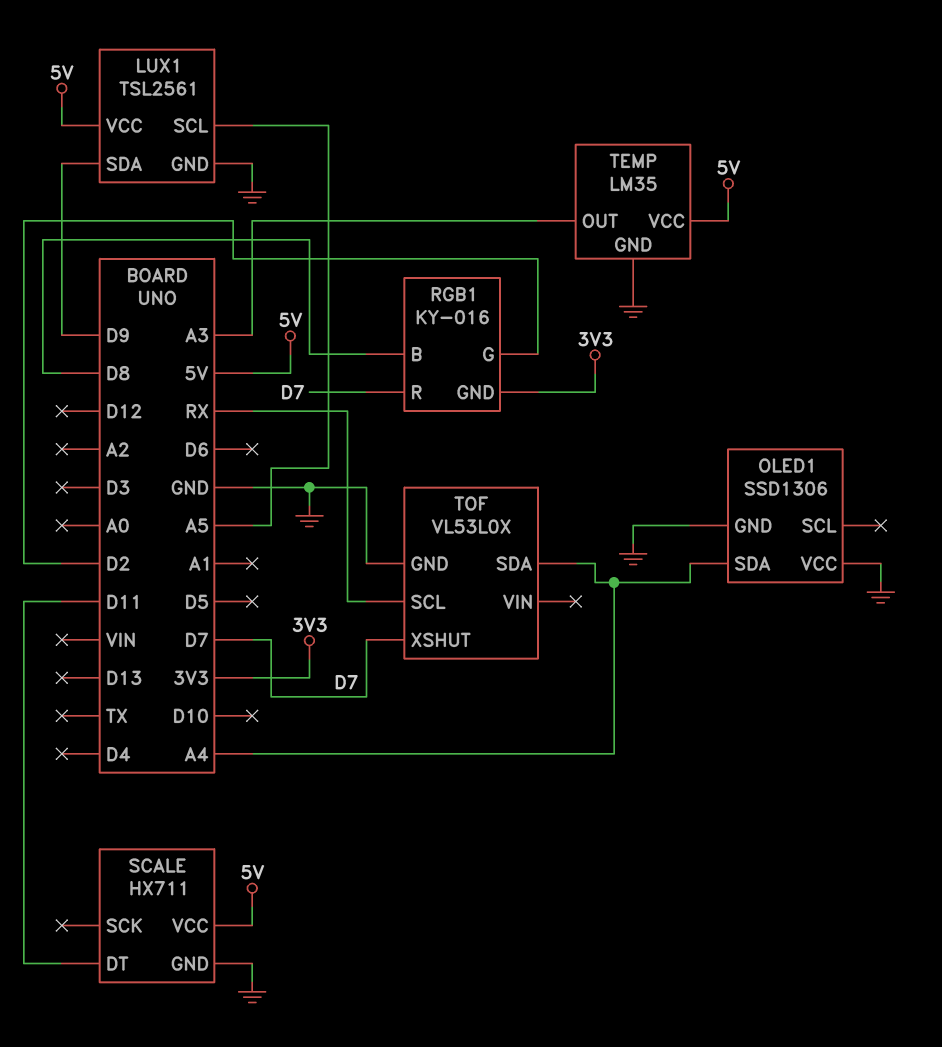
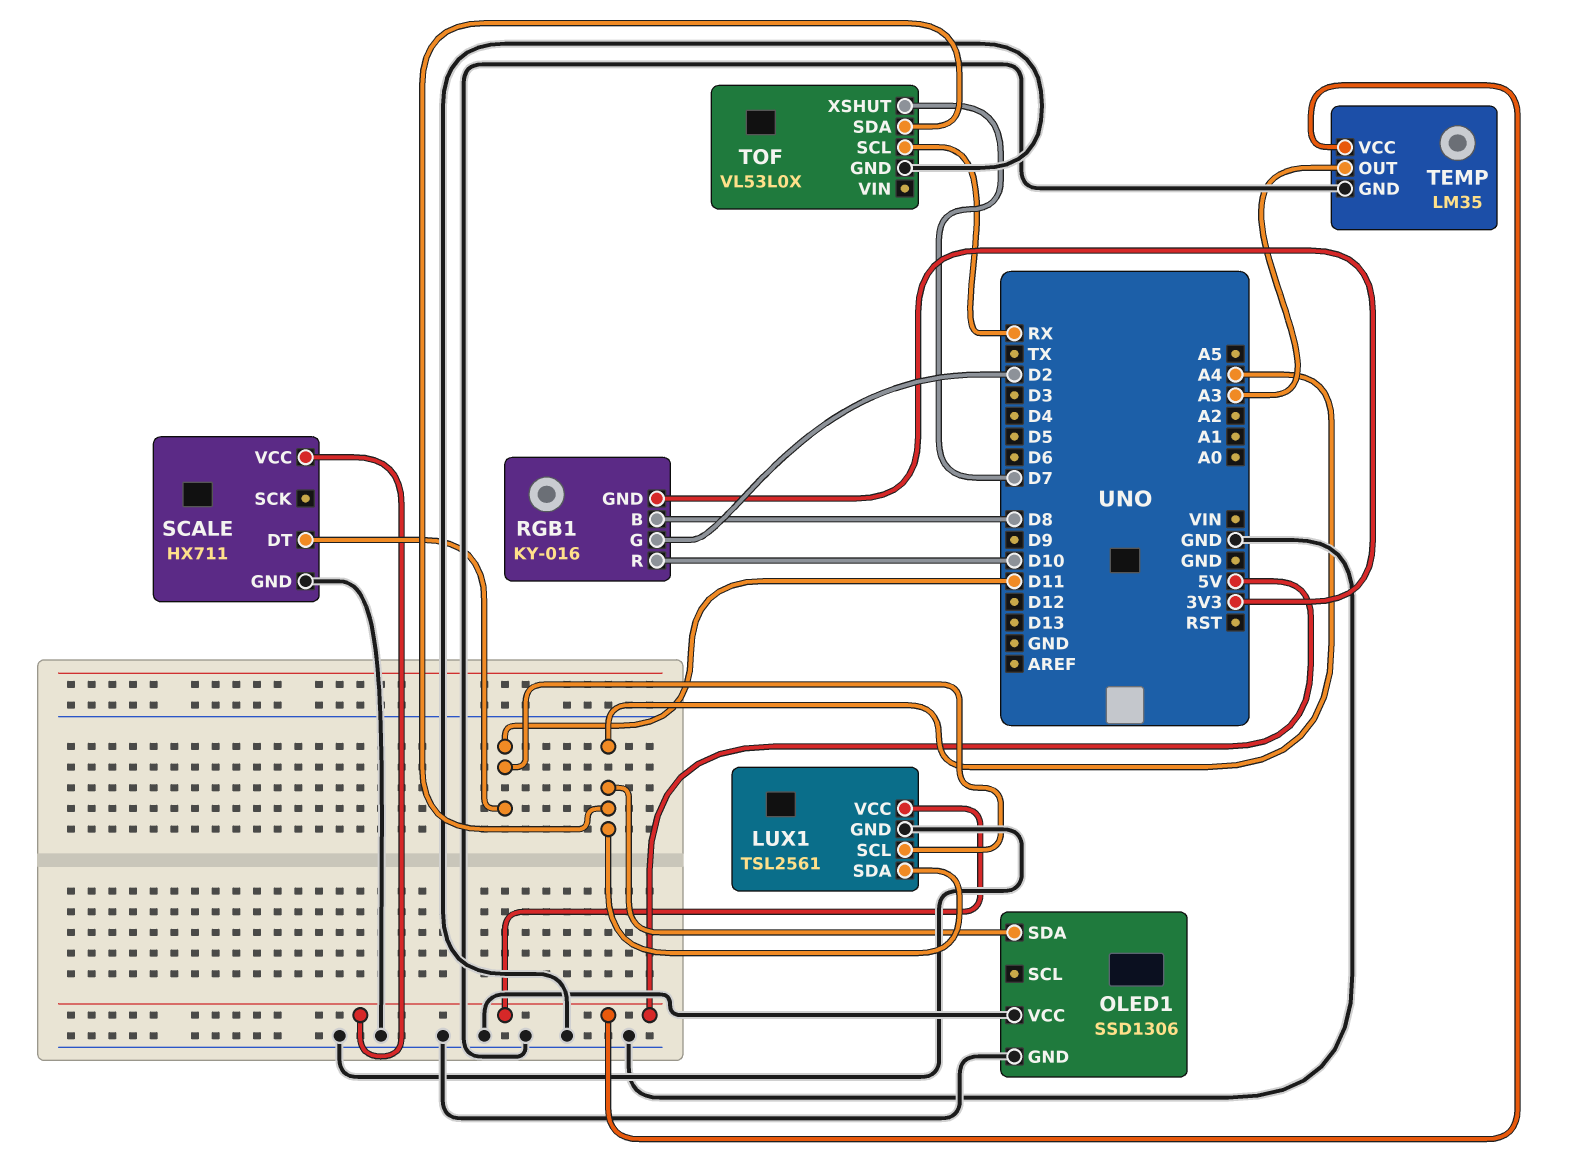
LUX1 pin SCL: A5 -> D11
LUX1 pin SDA: D9 -> A4
RGB1 pin R: D7 -> D10

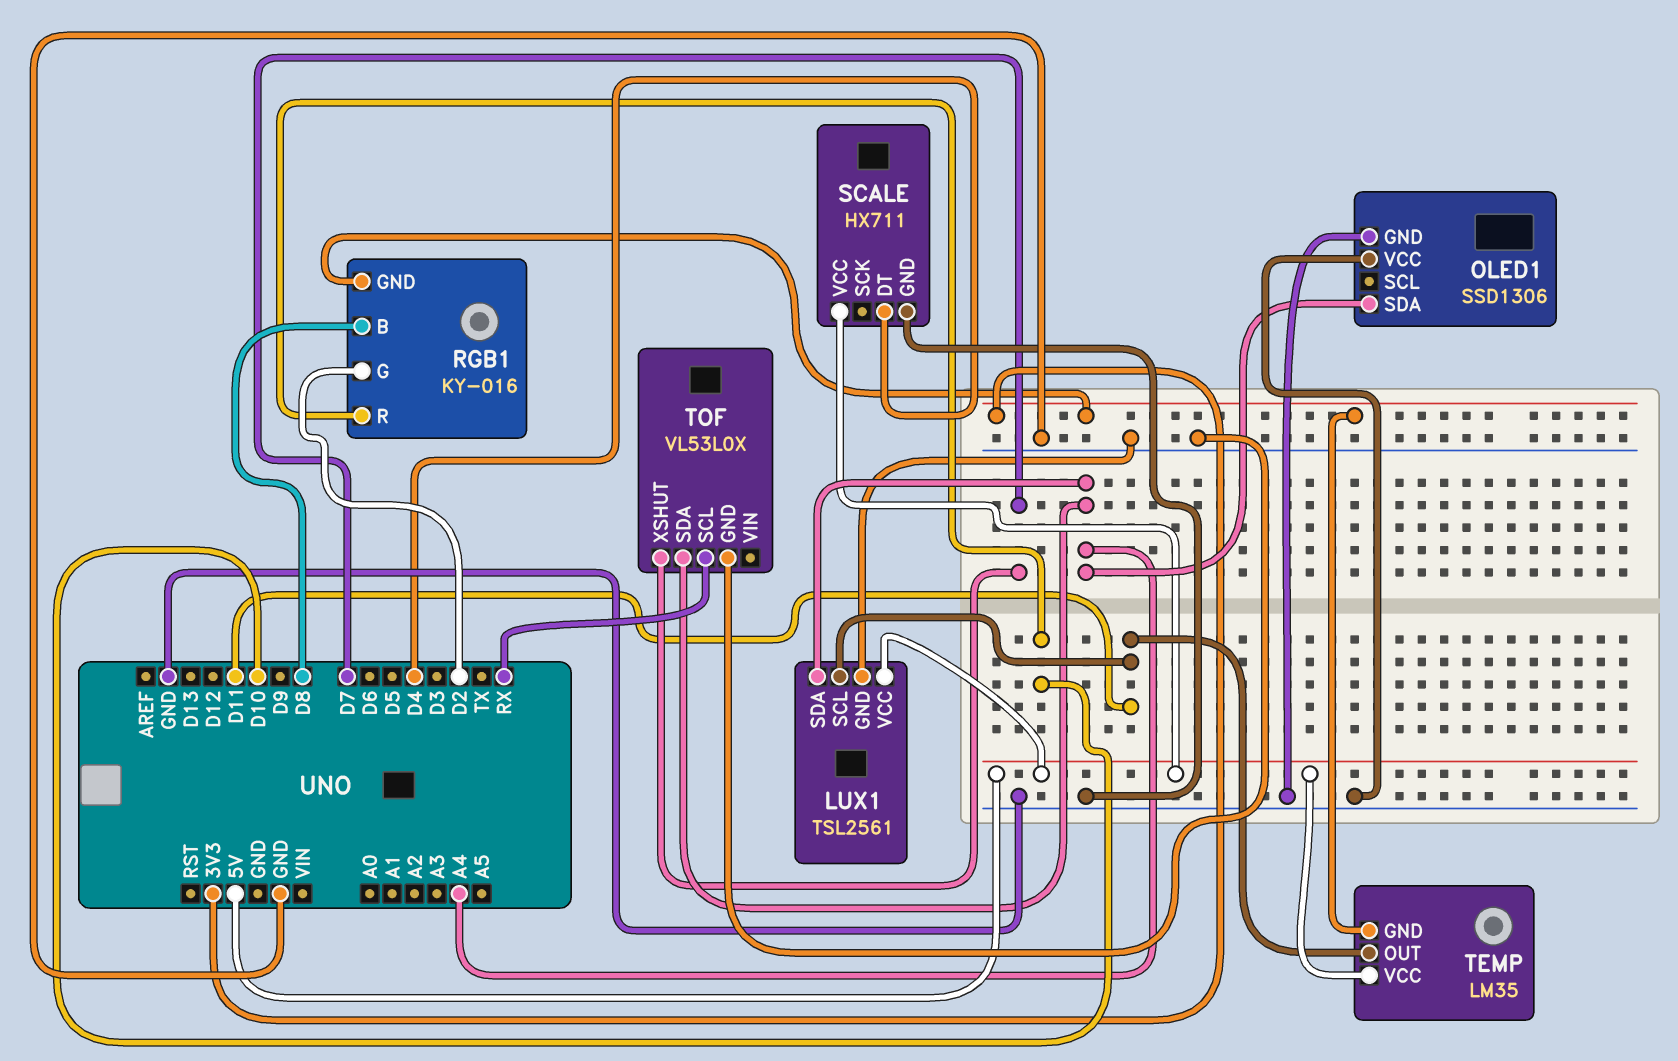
SCALE pin DT: D11 -> D4
TEMP pin GND: GND -> 3V3
TEMP pin OUT: A3 -> D11

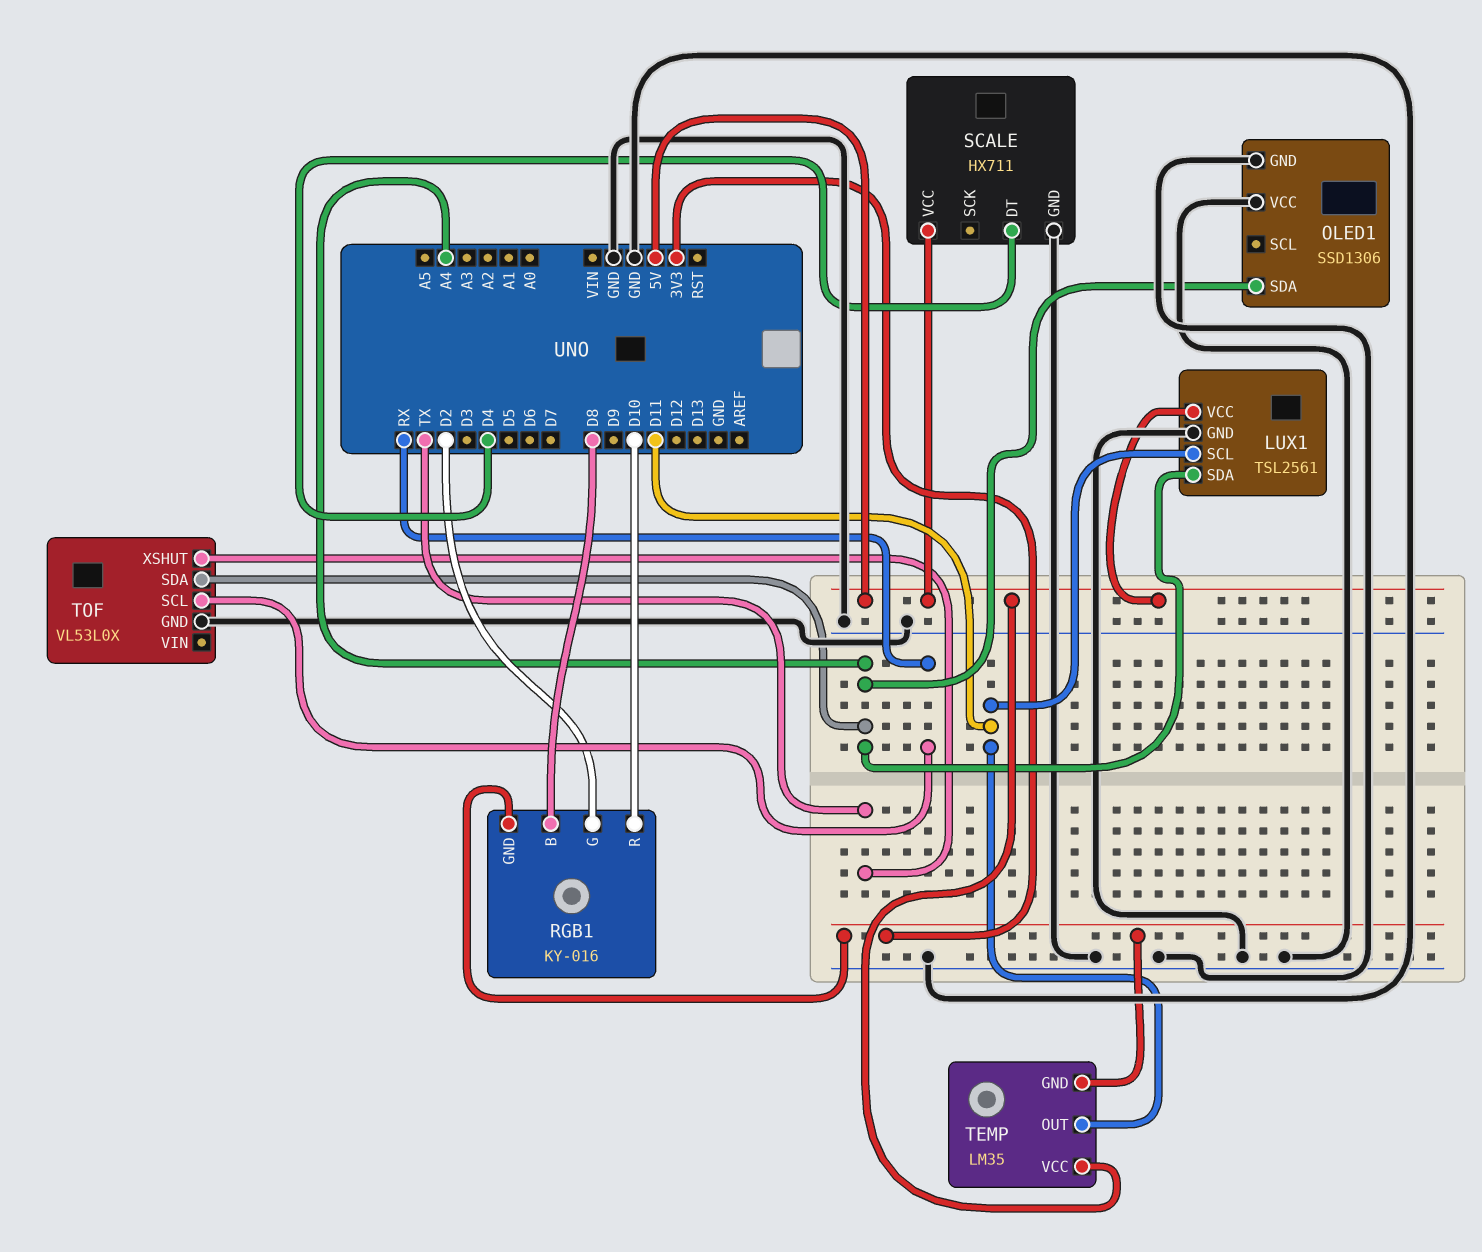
TOF pin XSHUT: D7 -> TX

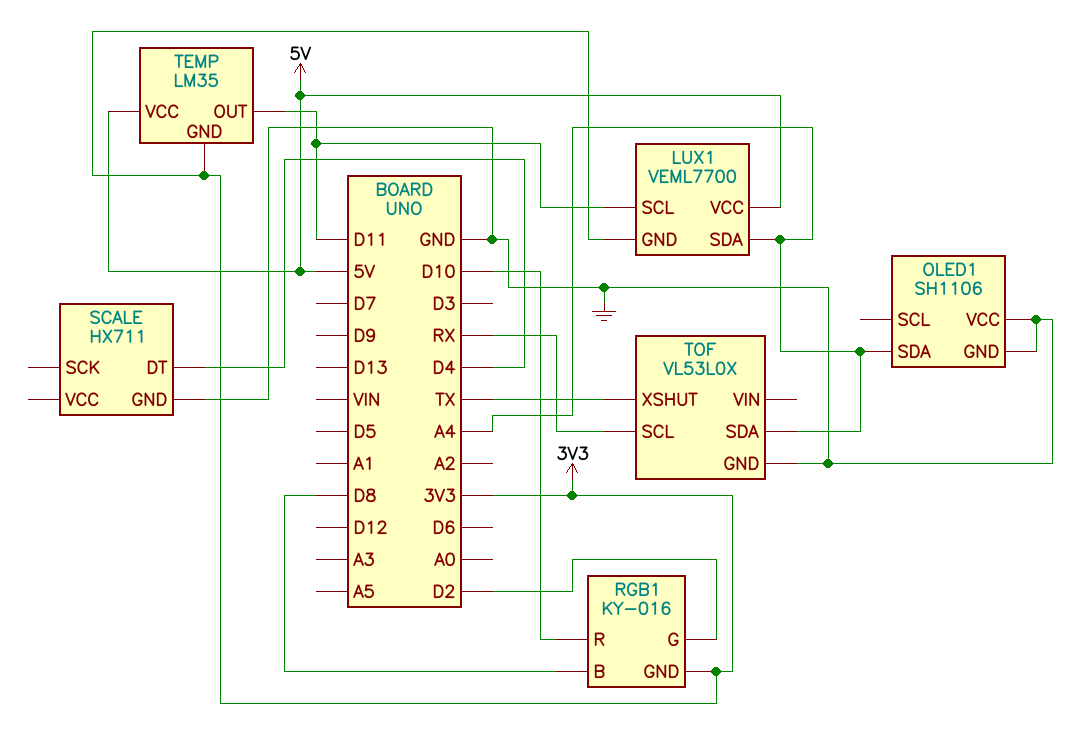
LUX1: TSL2561 -> VEML7700
LUX1 pin GND: GND -> 3V3
OLED1: SSD1306 -> SH1106
SCALE pin VCC: 5V -> none

